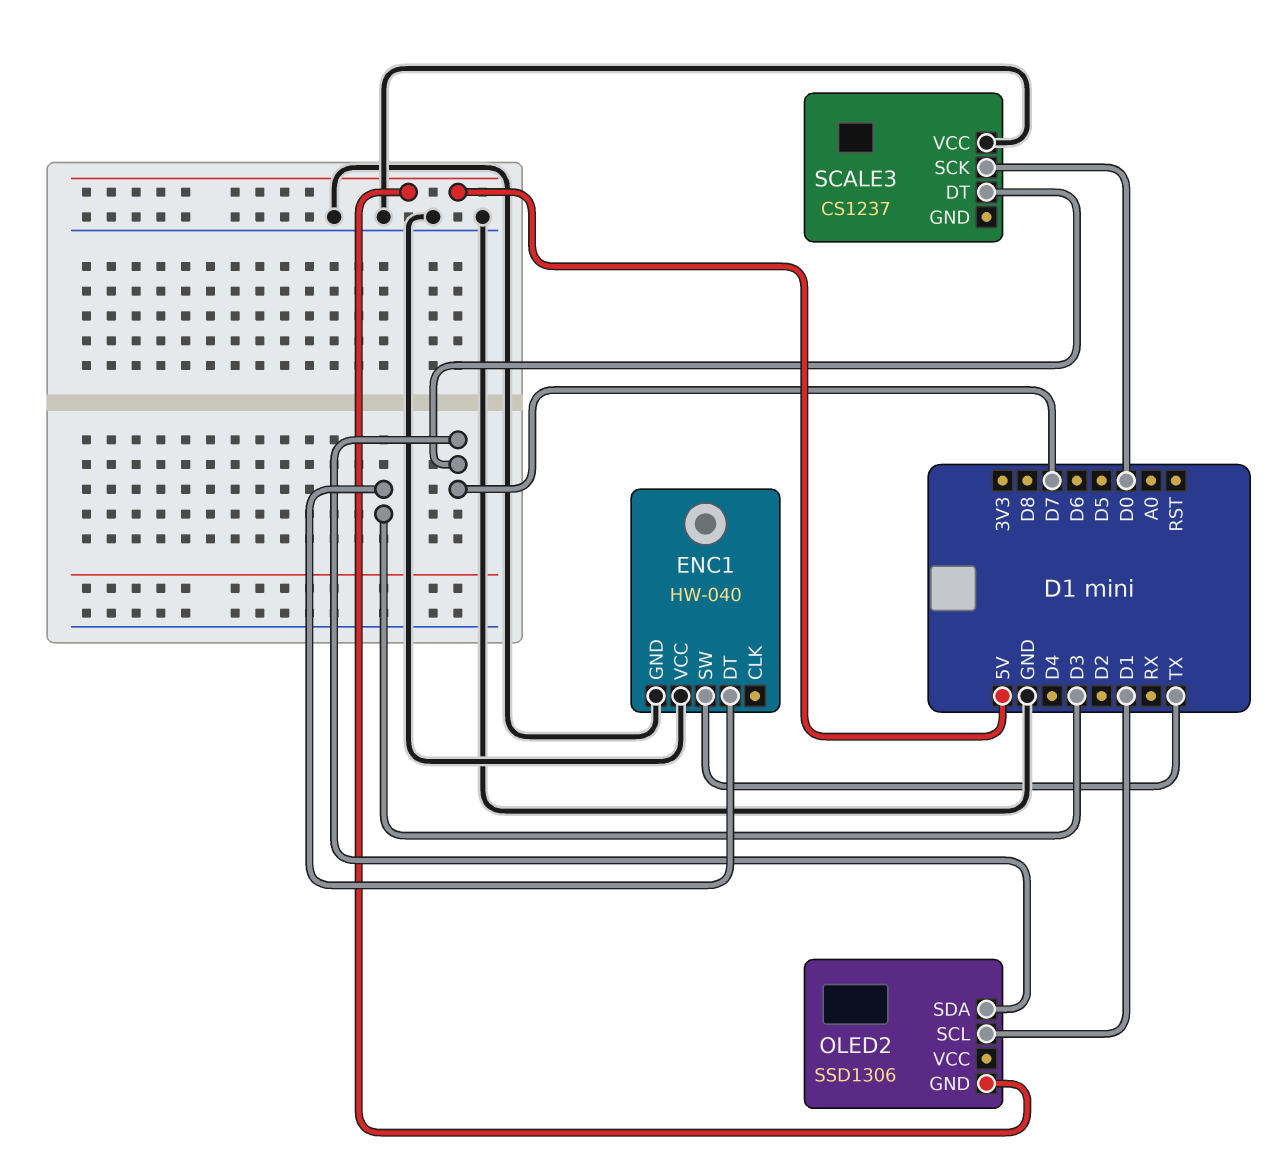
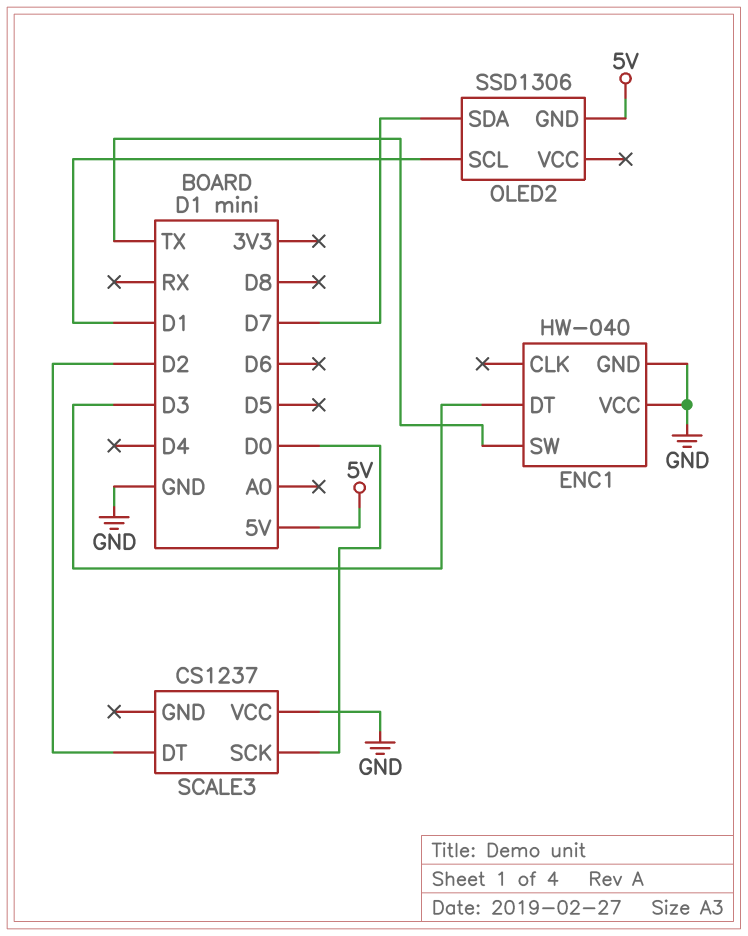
SCALE3 pin DT: D7 -> D2

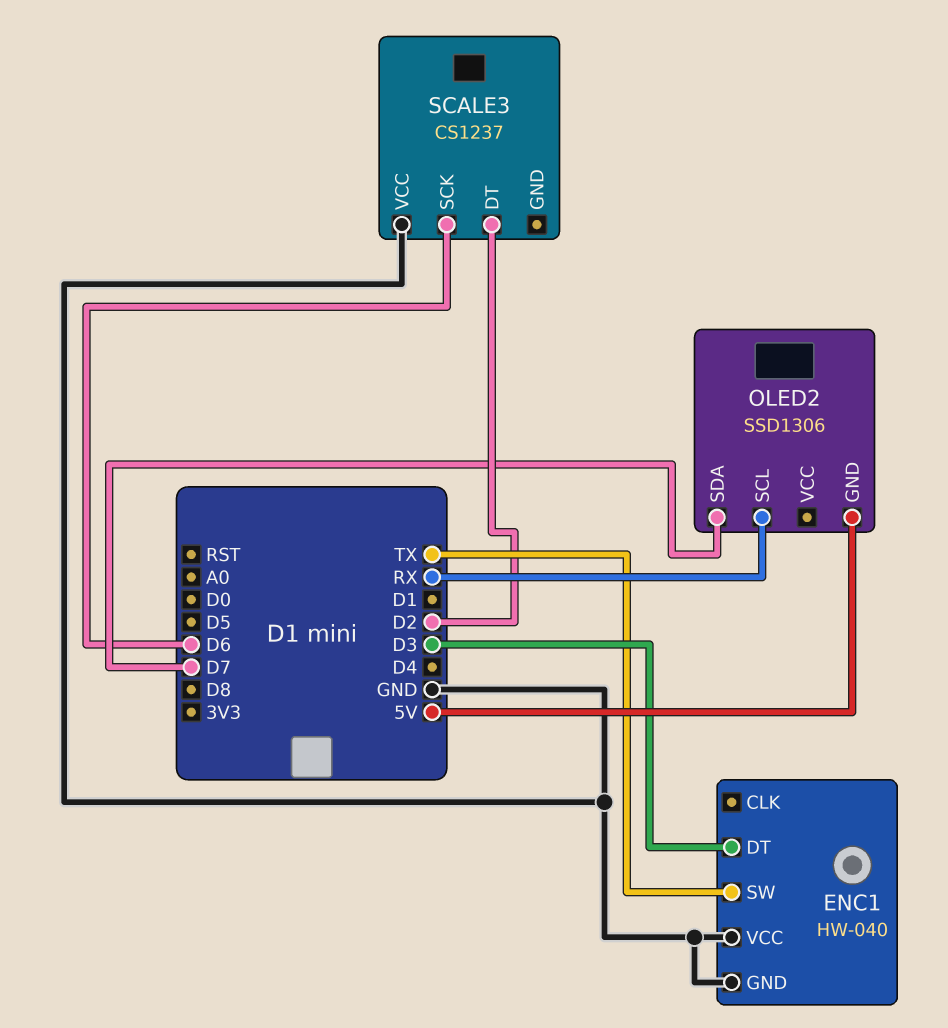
OLED2 pin SCL: D1 -> RX
SCALE3 pin SCK: D0 -> D6

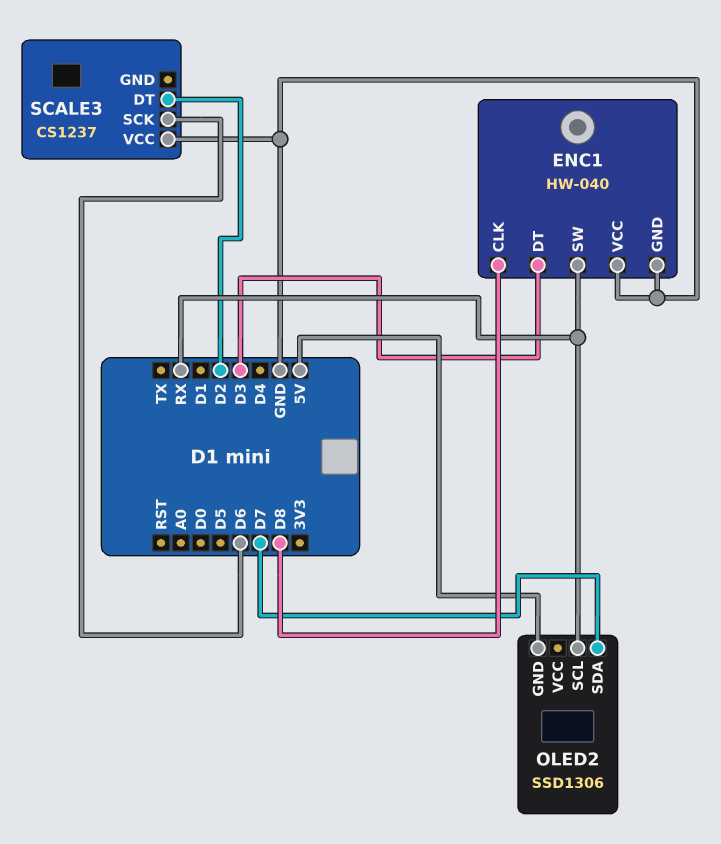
ENC1 pin CLK: none -> D8
ENC1 pin SW: TX -> RX

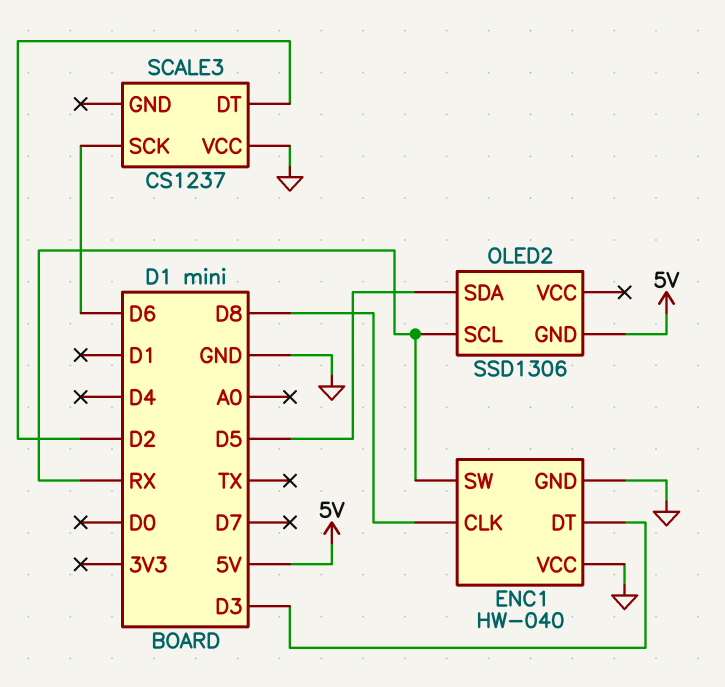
OLED2 pin SDA: D7 -> D5

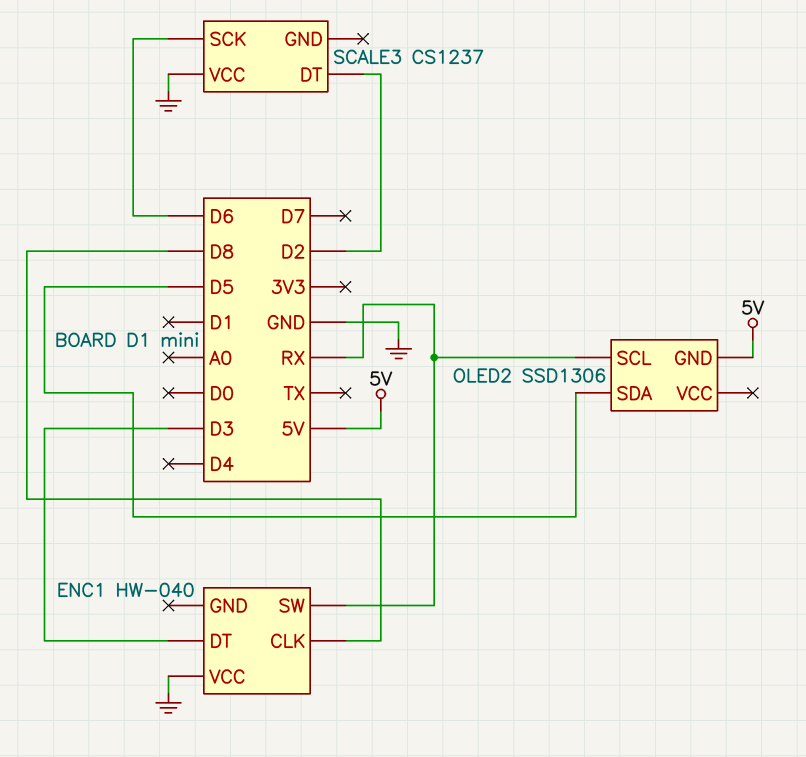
ENC1 pin GND: GND -> none

